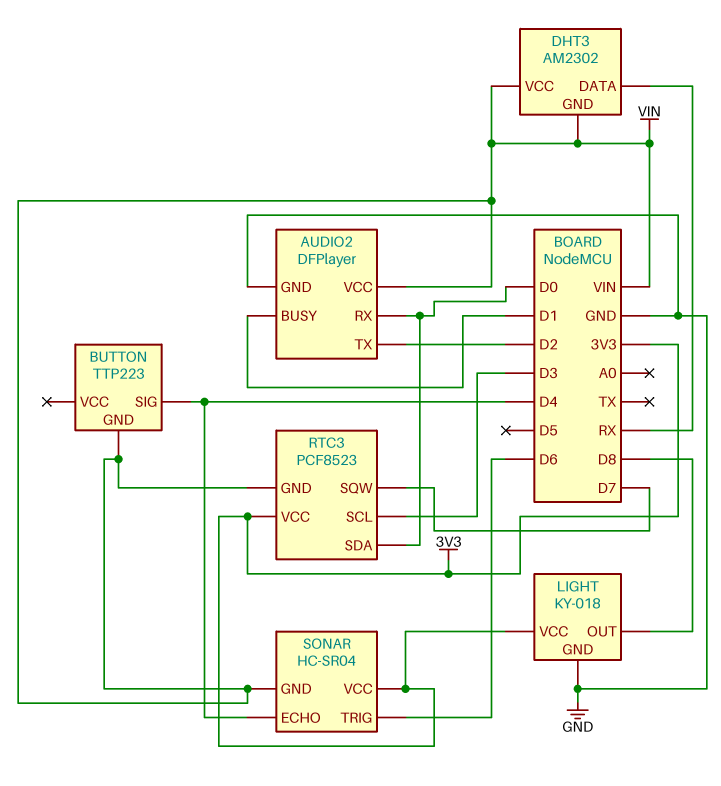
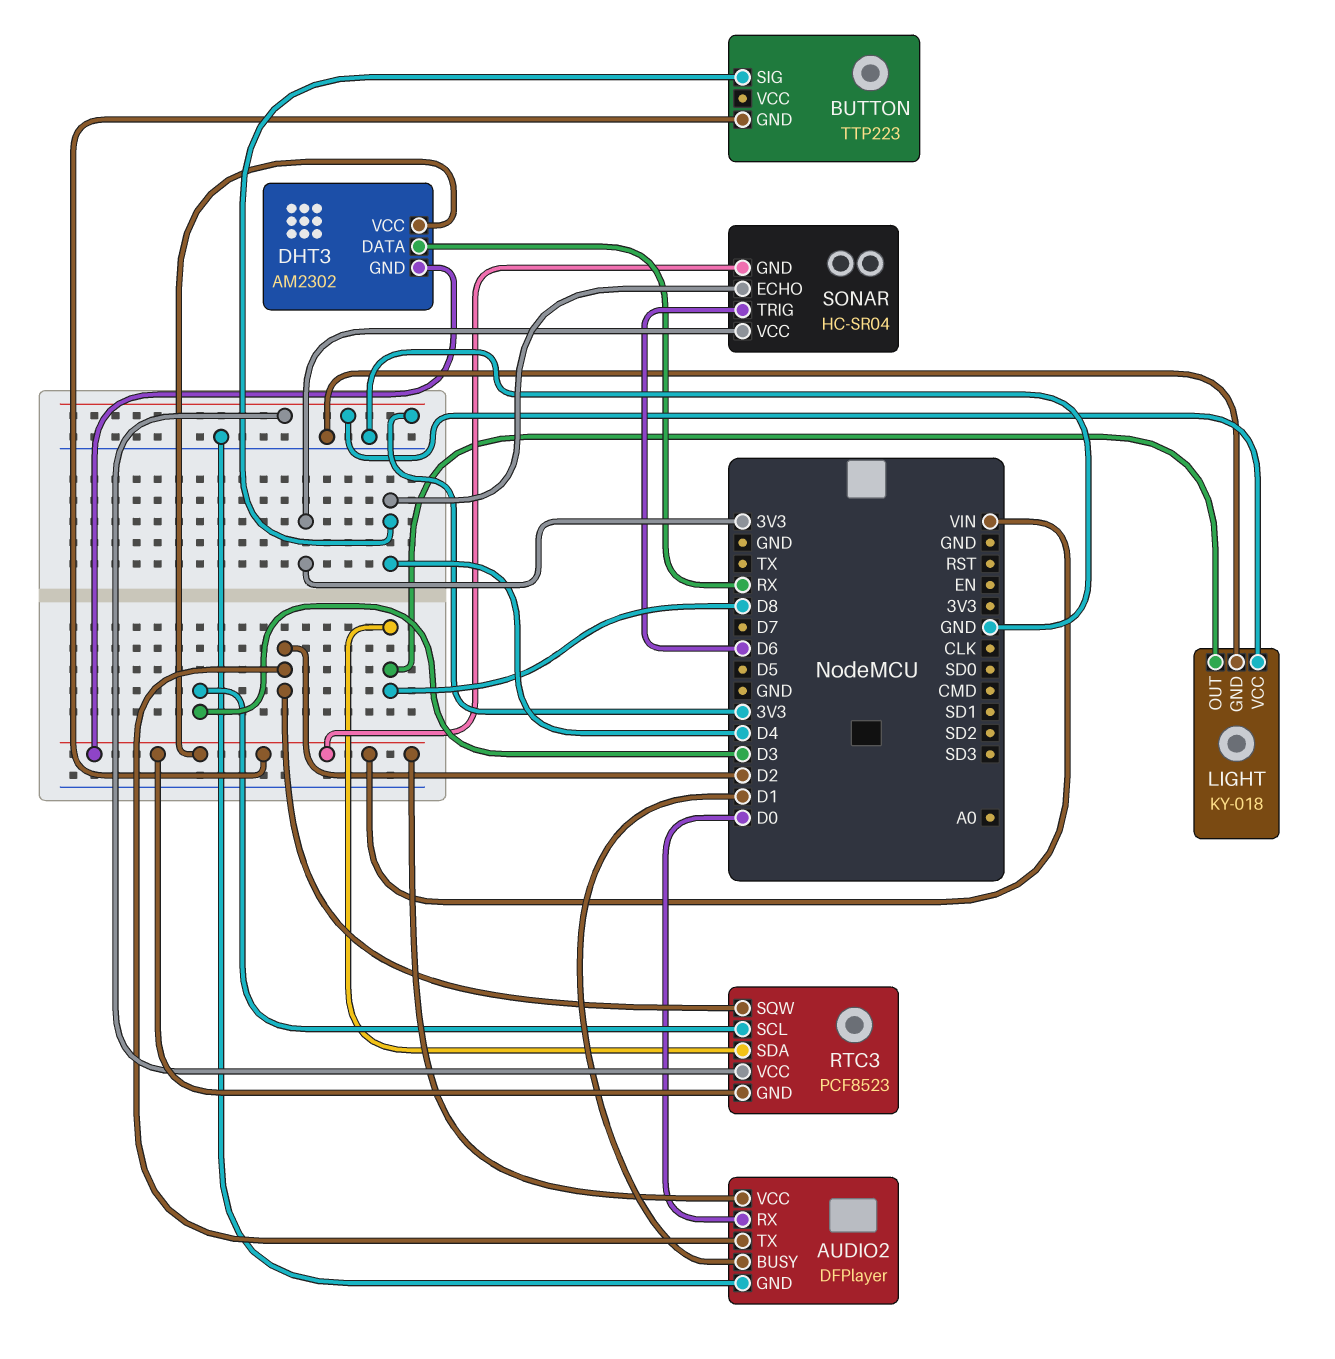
RTC3 pin SDA: D0 -> D8
RTC3 pin SQW: D7 -> D2

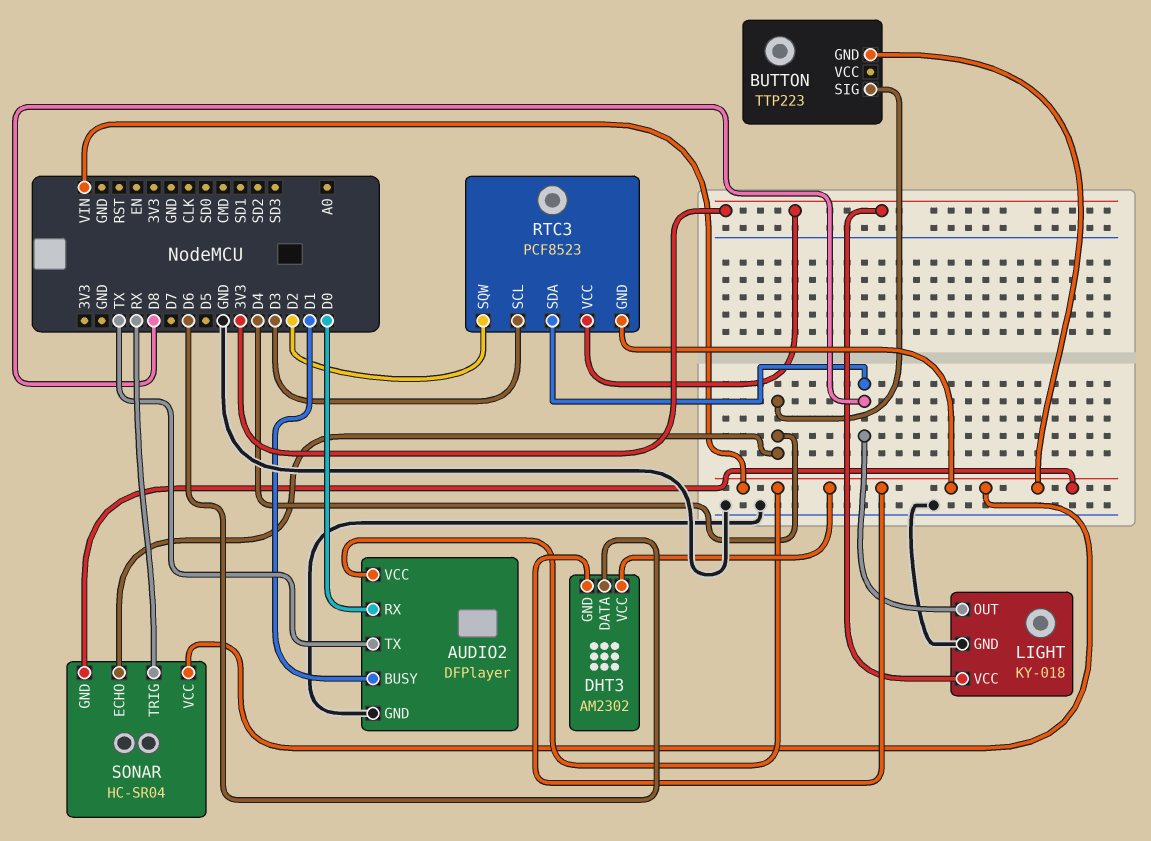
AUDIO2 pin TX: D2 -> TX
DHT3 pin DATA: RX -> D6
SONAR pin TRIG: D6 -> RX
SONAR pin VCC: 3V3 -> VIN

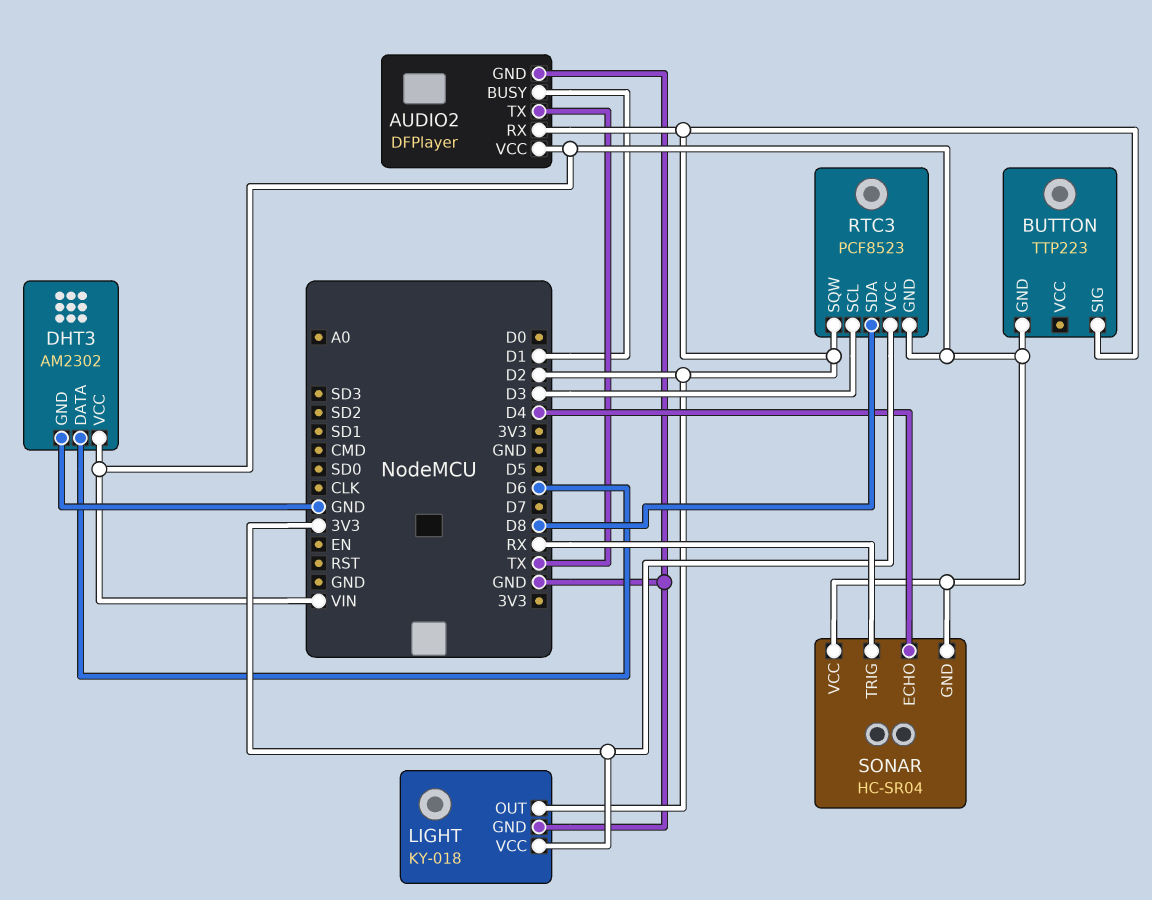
AUDIO2 pin RX: D0 -> D2
BUTTON pin SIG: D4 -> D2
DHT3 pin GND: VIN -> GND
LIGHT pin OUT: D8 -> D2

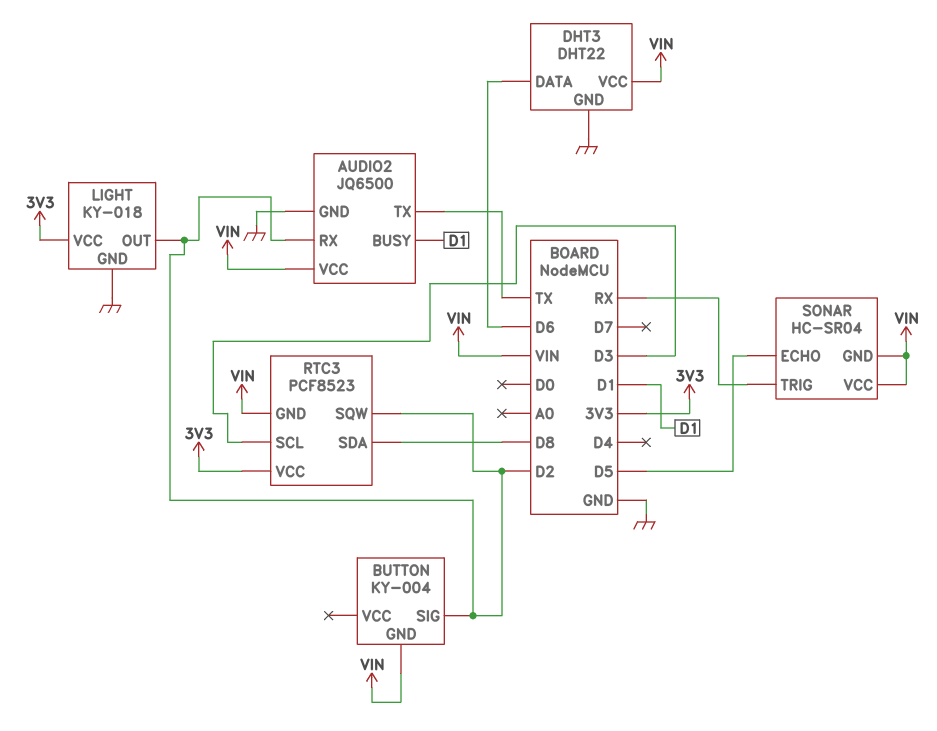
AUDIO2: DFPlayer -> JQ6500
BUTTON: TTP223 -> KY-004
DHT3: AM2302 -> DHT22
SONAR pin ECHO: D4 -> D5

